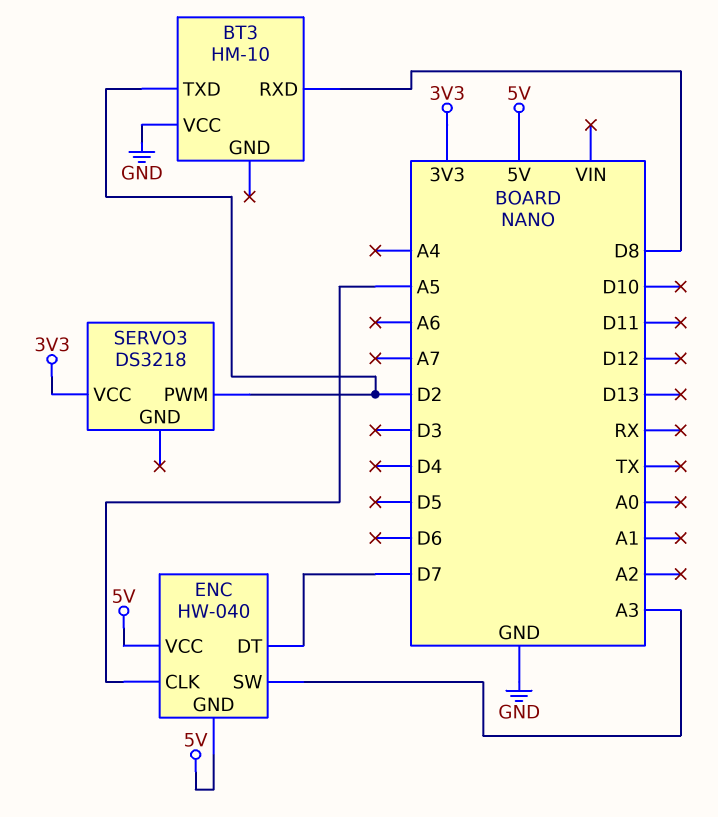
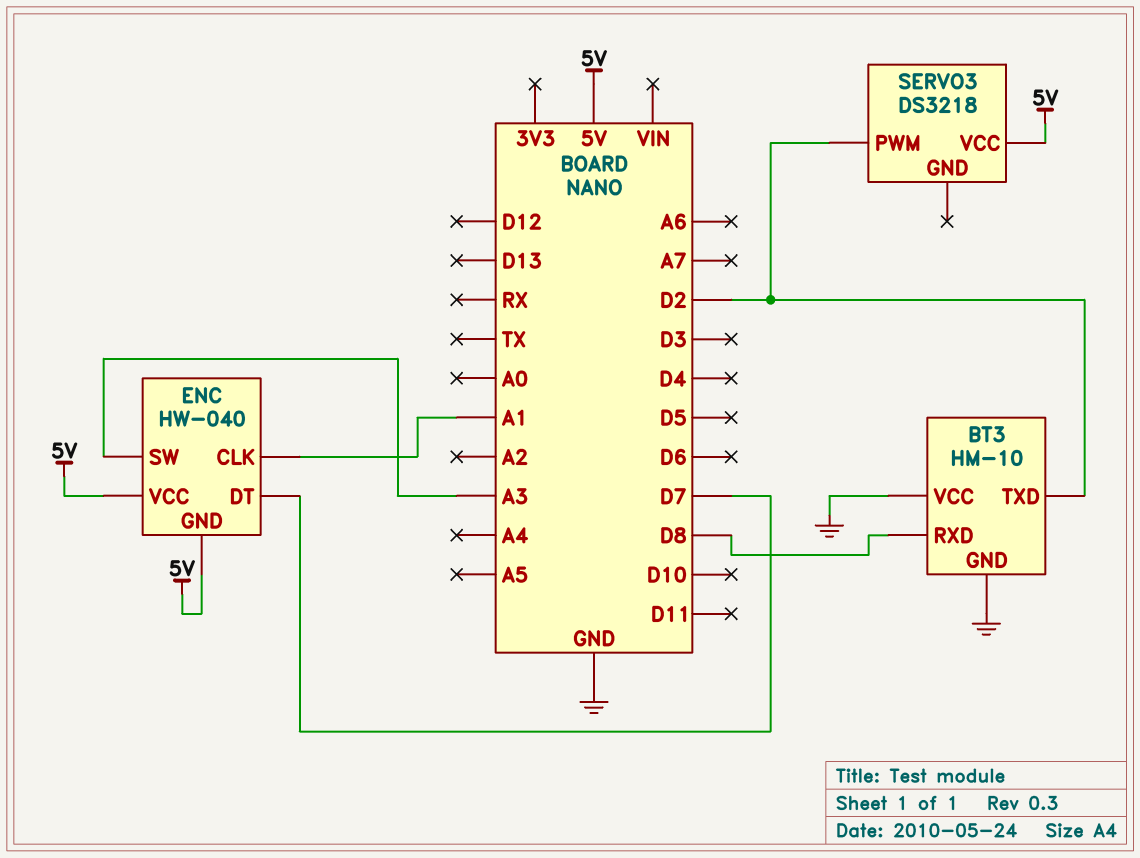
BT3 pin GND: none -> GND
ENC pin CLK: A5 -> A1
SERVO3 pin VCC: 3V3 -> 5V

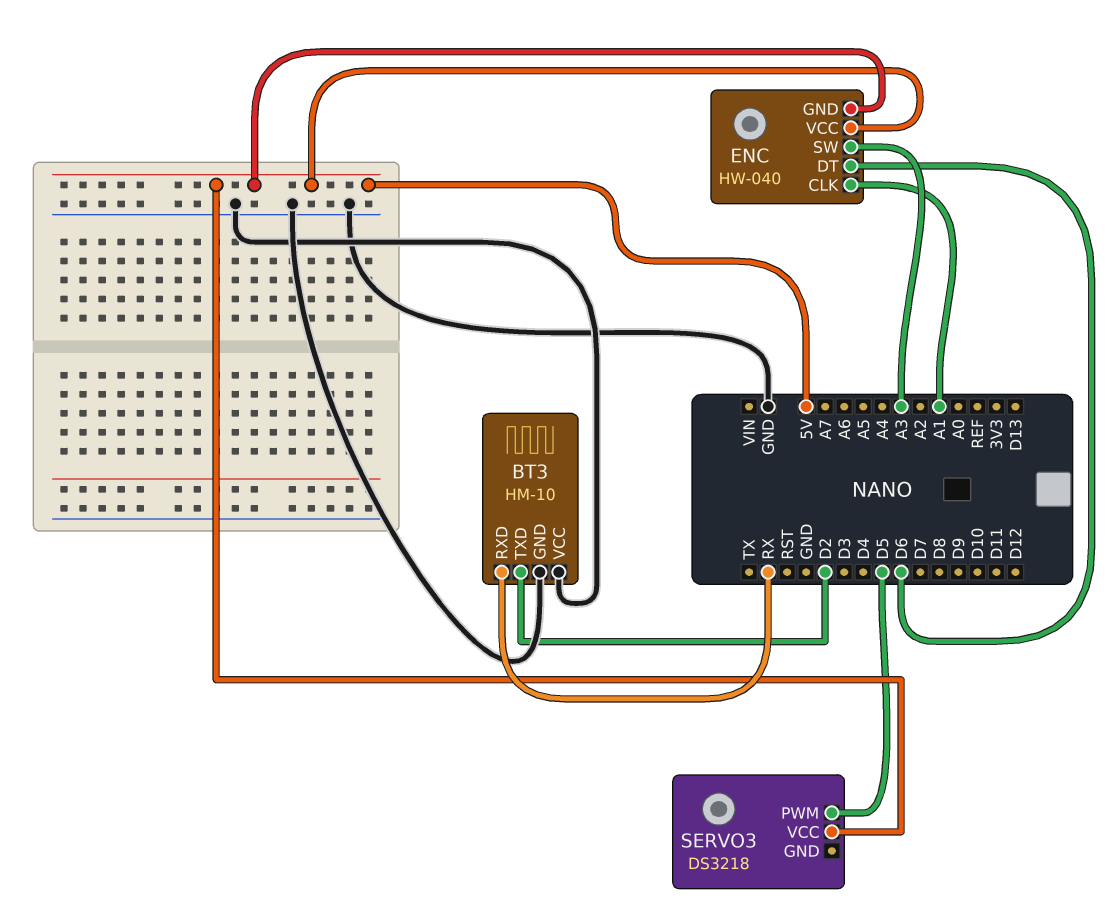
BT3 pin RXD: D8 -> RX
ENC pin DT: D7 -> D6
SERVO3 pin PWM: D2 -> D5

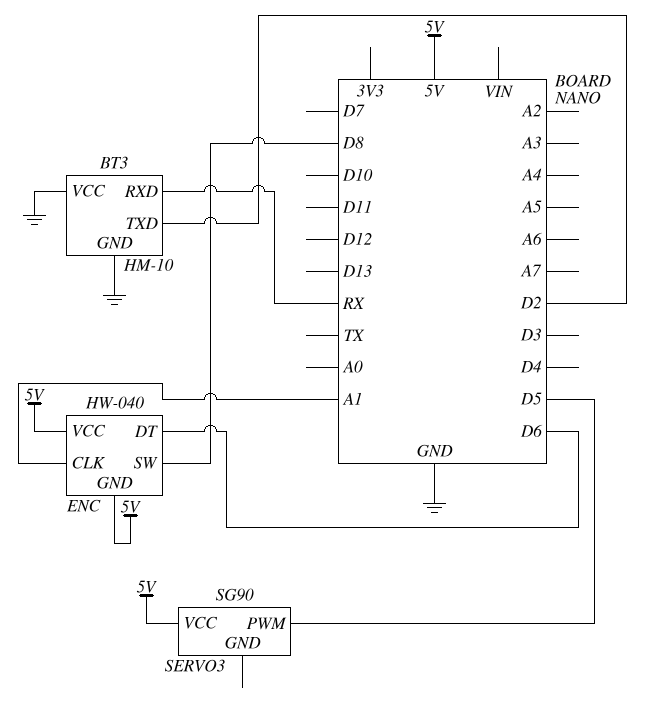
ENC pin SW: A3 -> D8
SERVO3: DS3218 -> SG90

